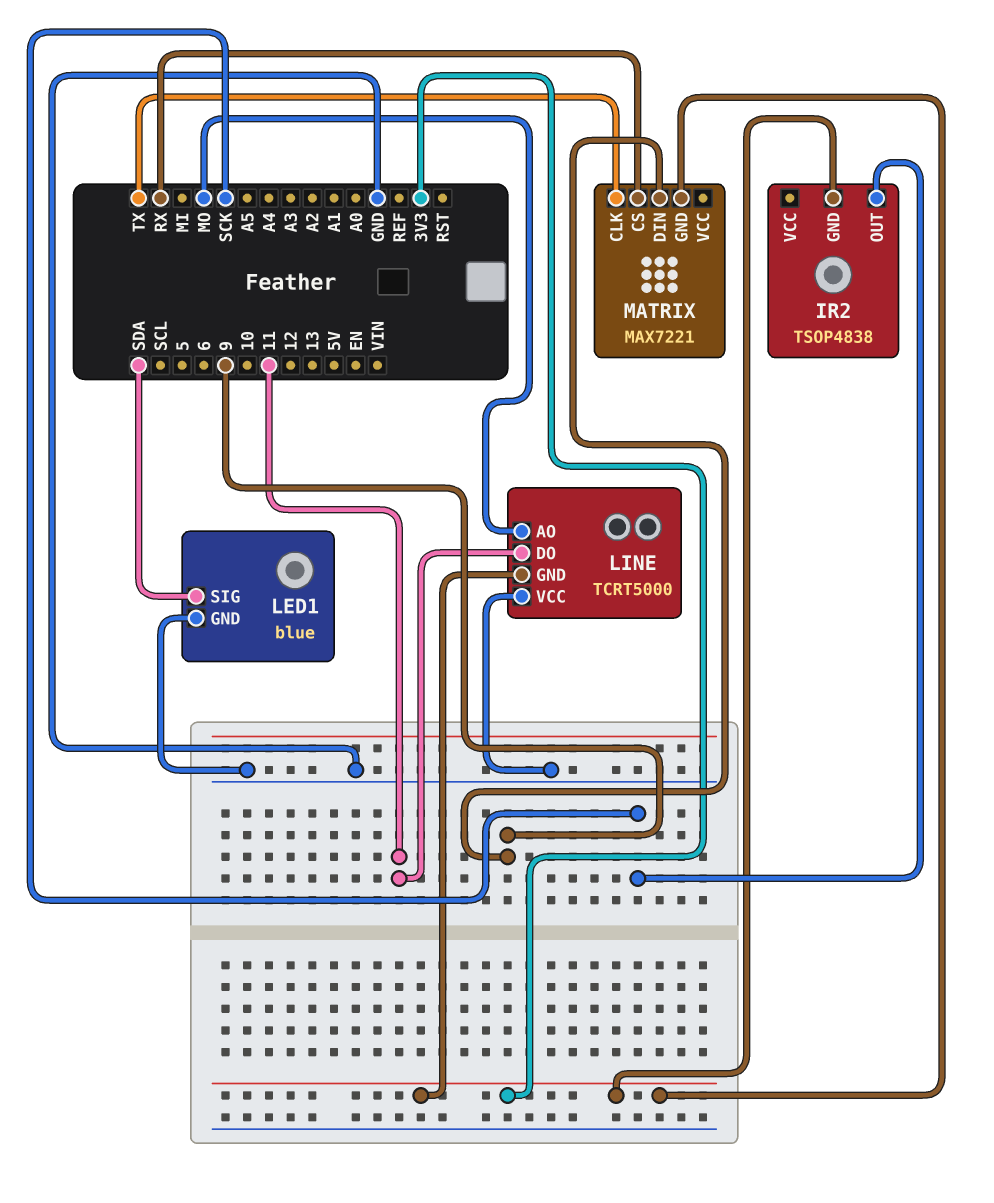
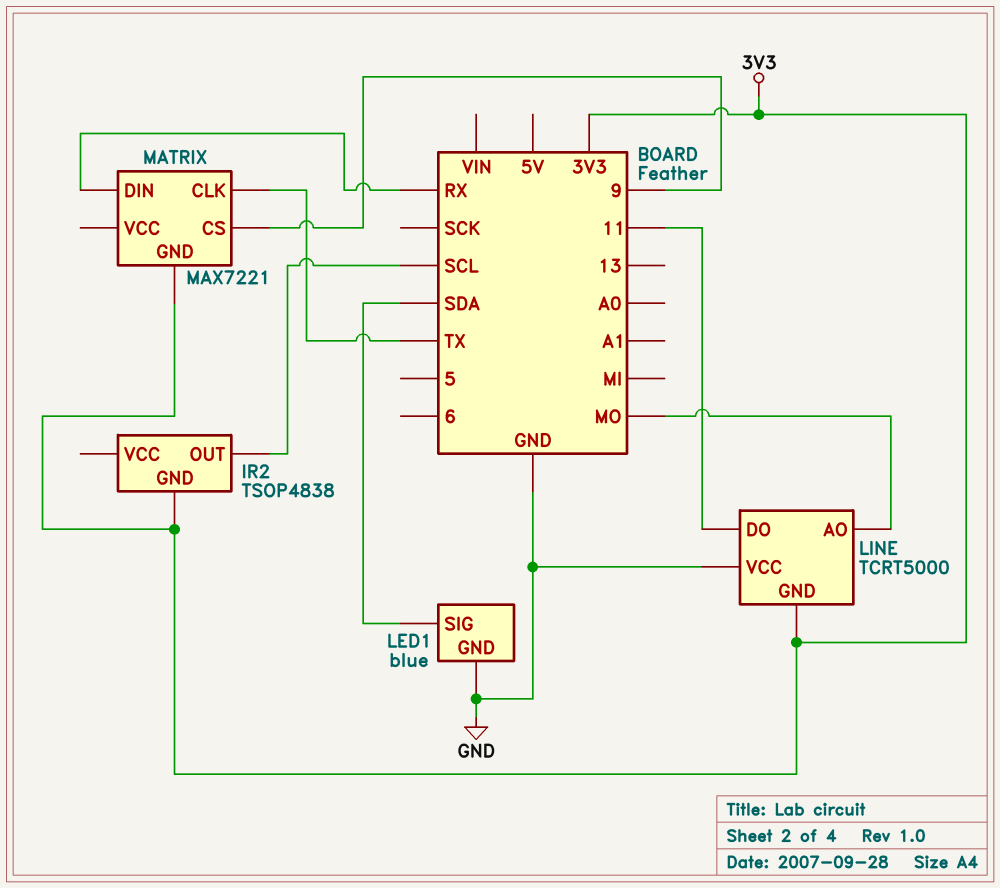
IR2 pin OUT: SCK -> SCL
MATRIX pin CS: RX -> 9
MATRIX pin DIN: 9 -> RX

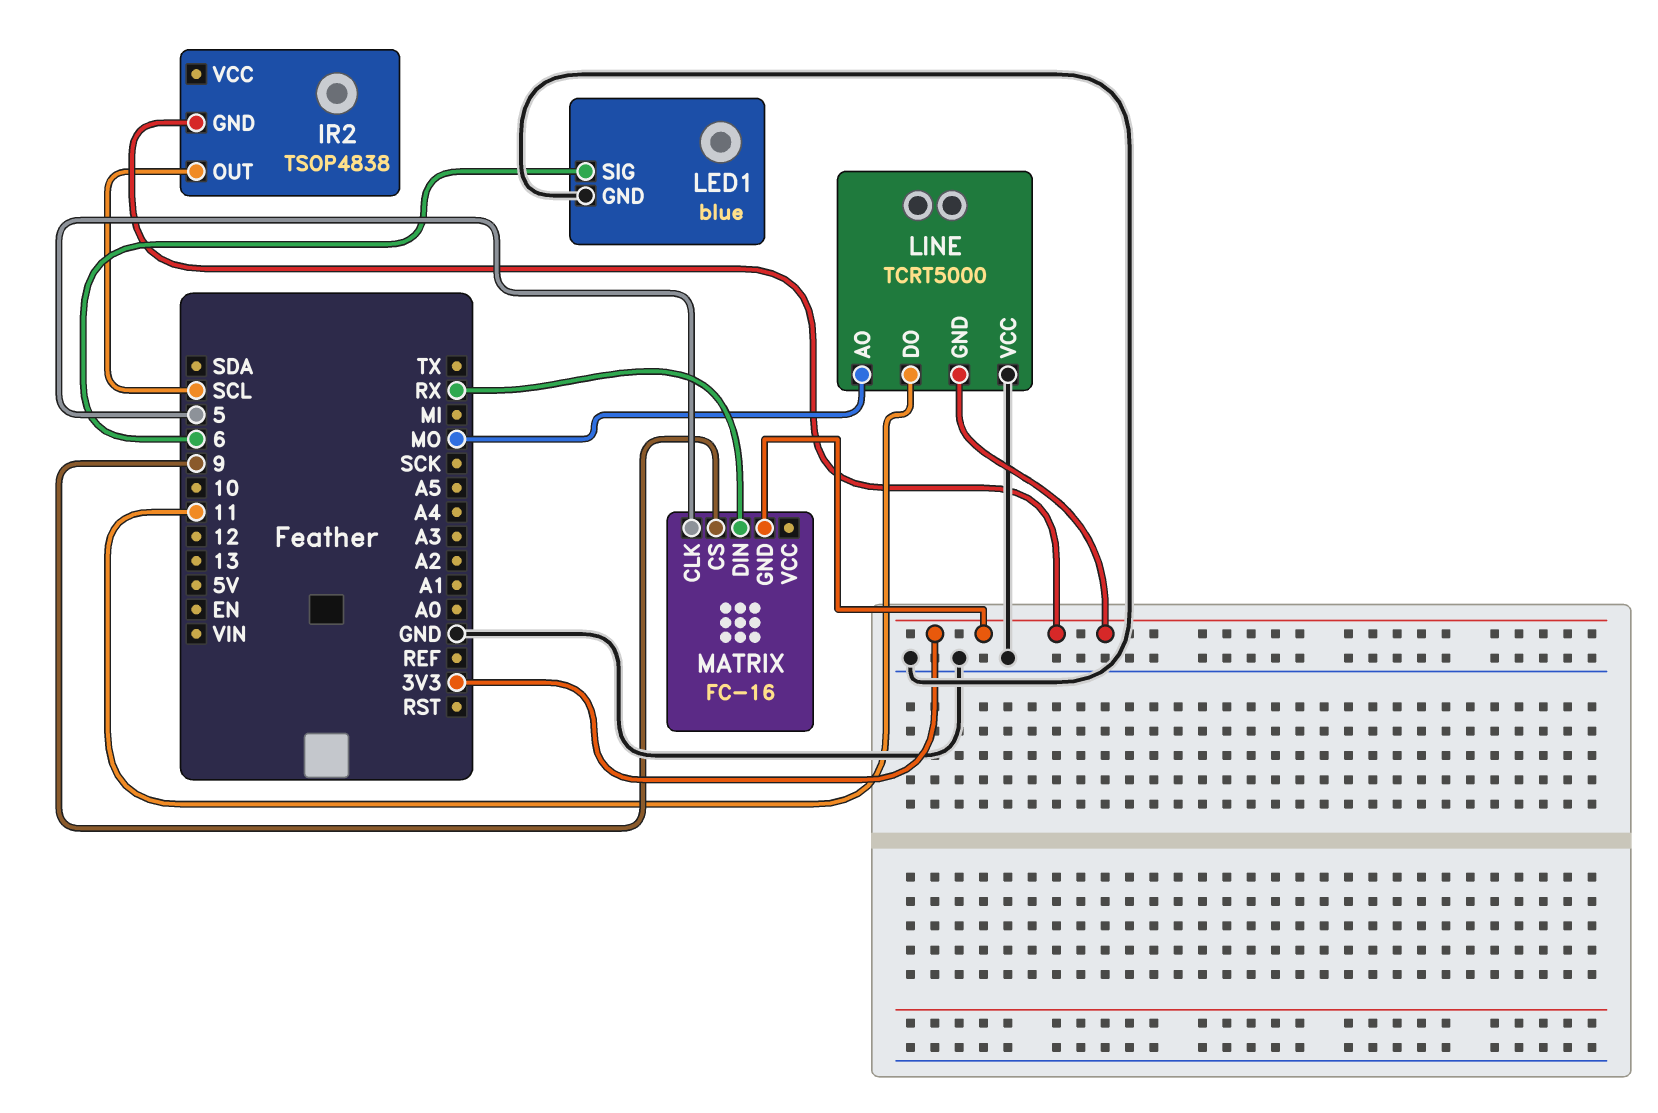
LED1 pin SIG: SDA -> 6
MATRIX: MAX7221 -> FC-16
MATRIX pin CLK: TX -> 5

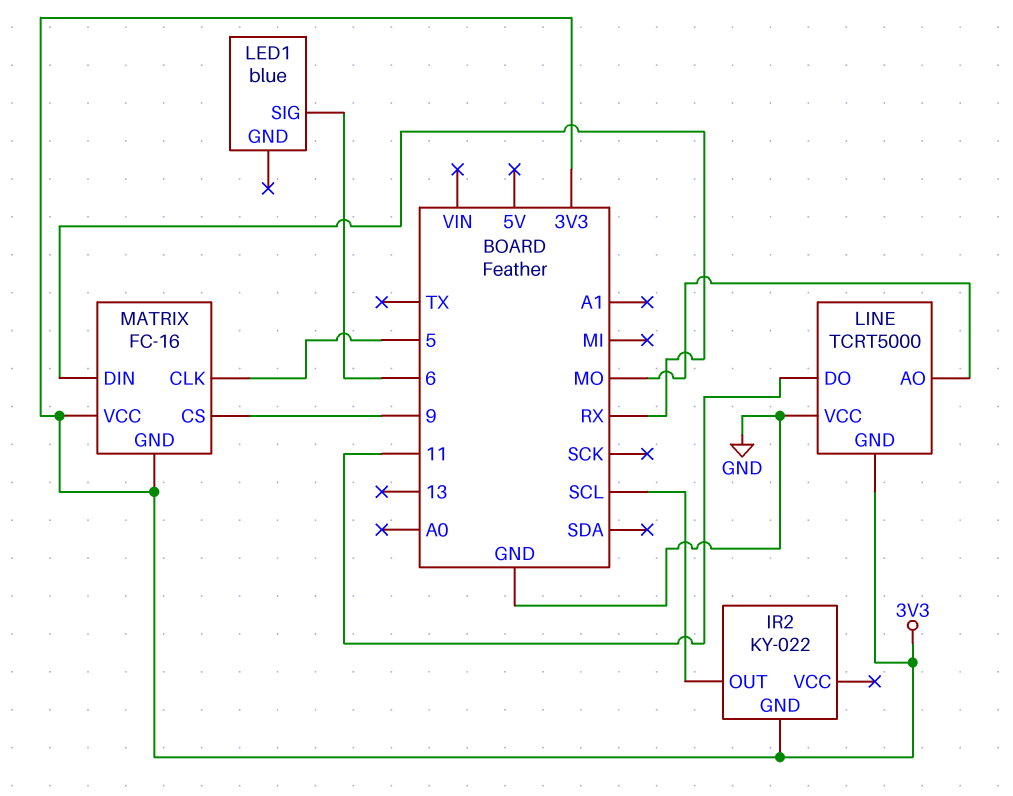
IR2: TSOP4838 -> KY-022
LED1 pin GND: GND -> none
MATRIX pin VCC: none -> 3V3

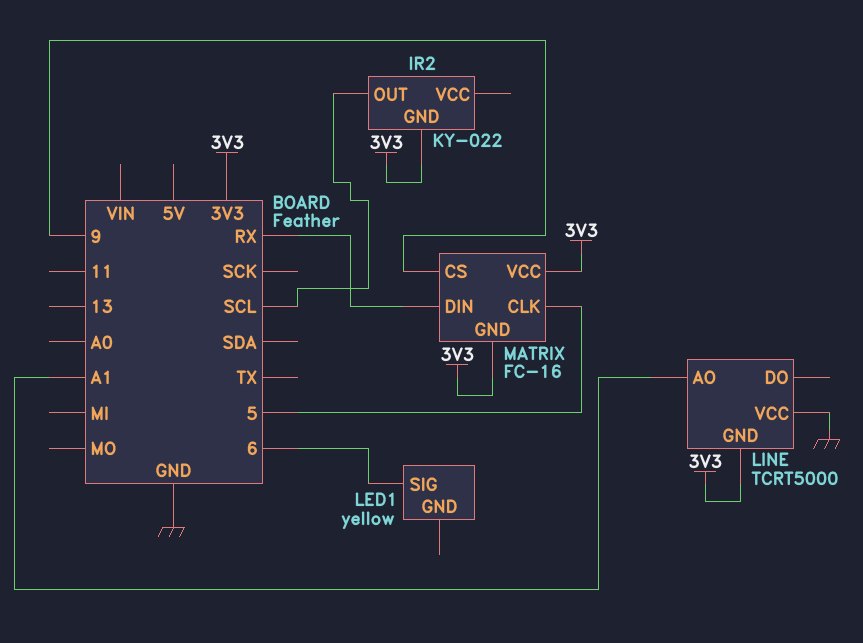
LED1: blue -> yellow
LINE pin AO: MO -> A1
LINE pin DO: 11 -> none

